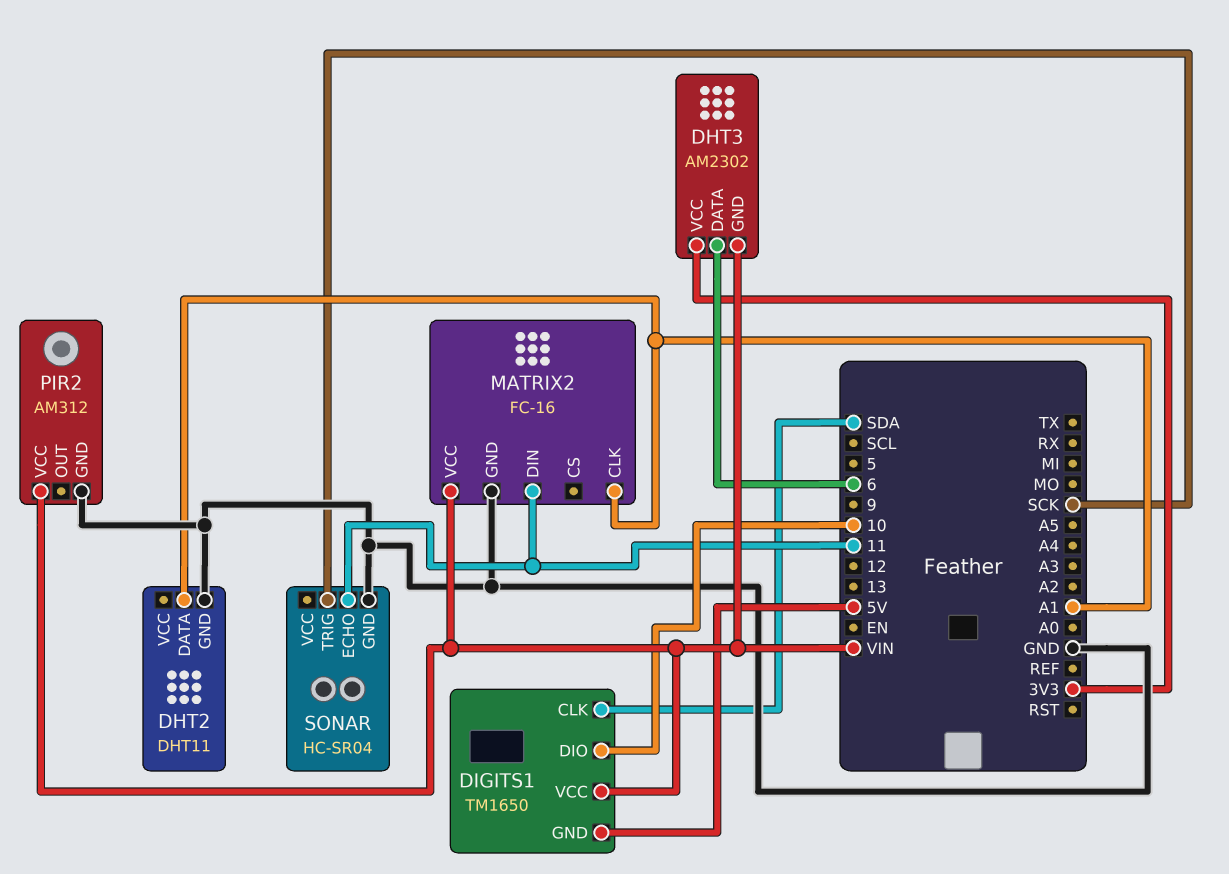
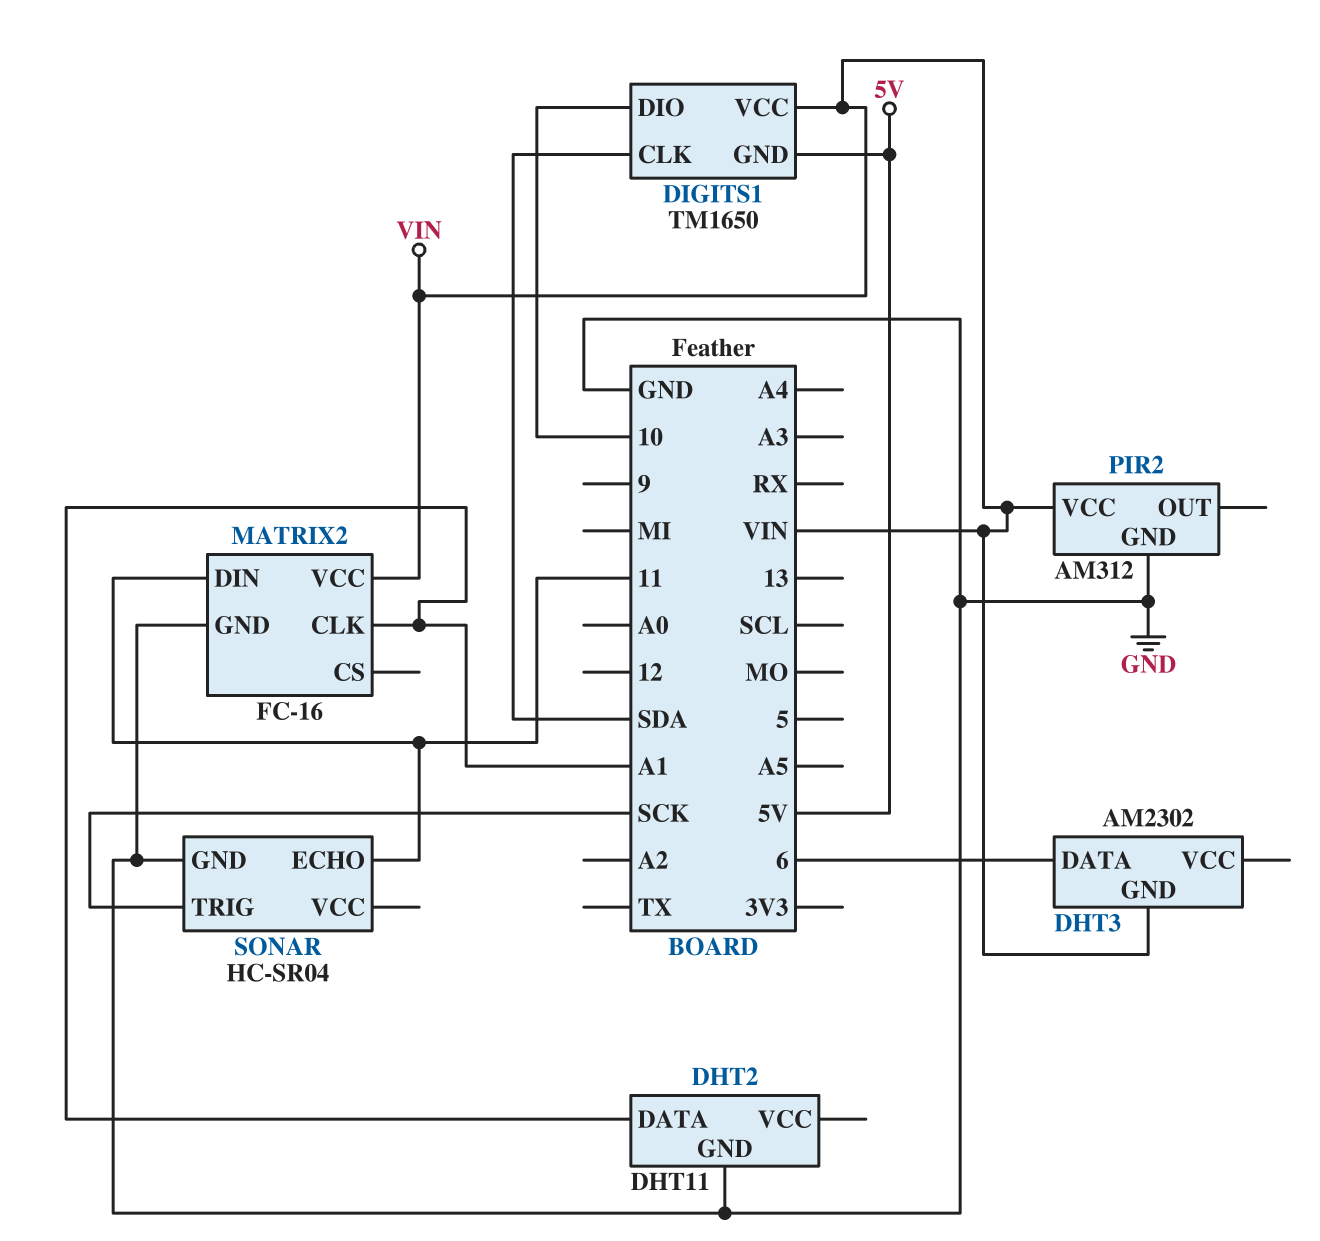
DHT3 pin VCC: 3V3 -> none

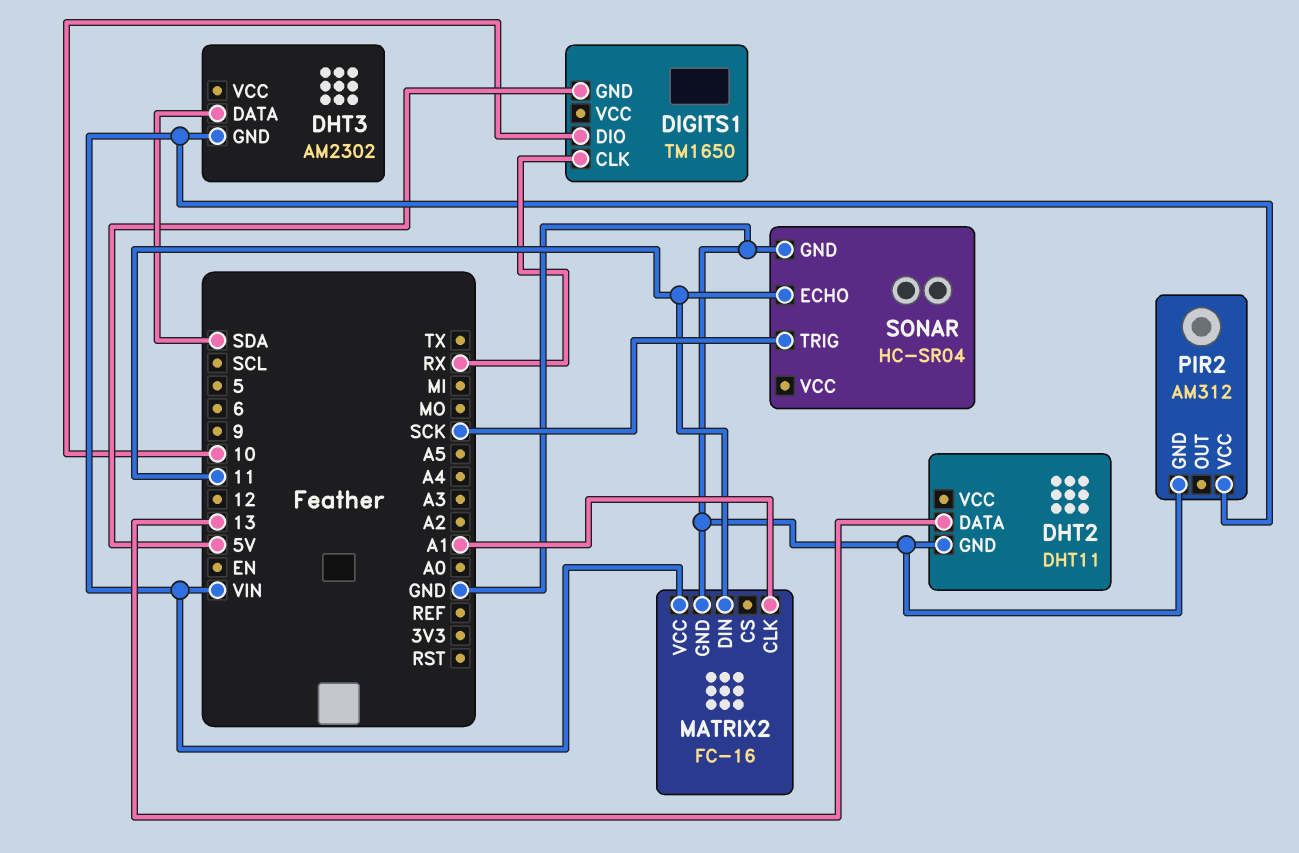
DHT2 pin DATA: A1 -> 13
DHT3 pin DATA: 6 -> SDA
DIGITS1 pin CLK: SDA -> RX
DIGITS1 pin VCC: VIN -> none

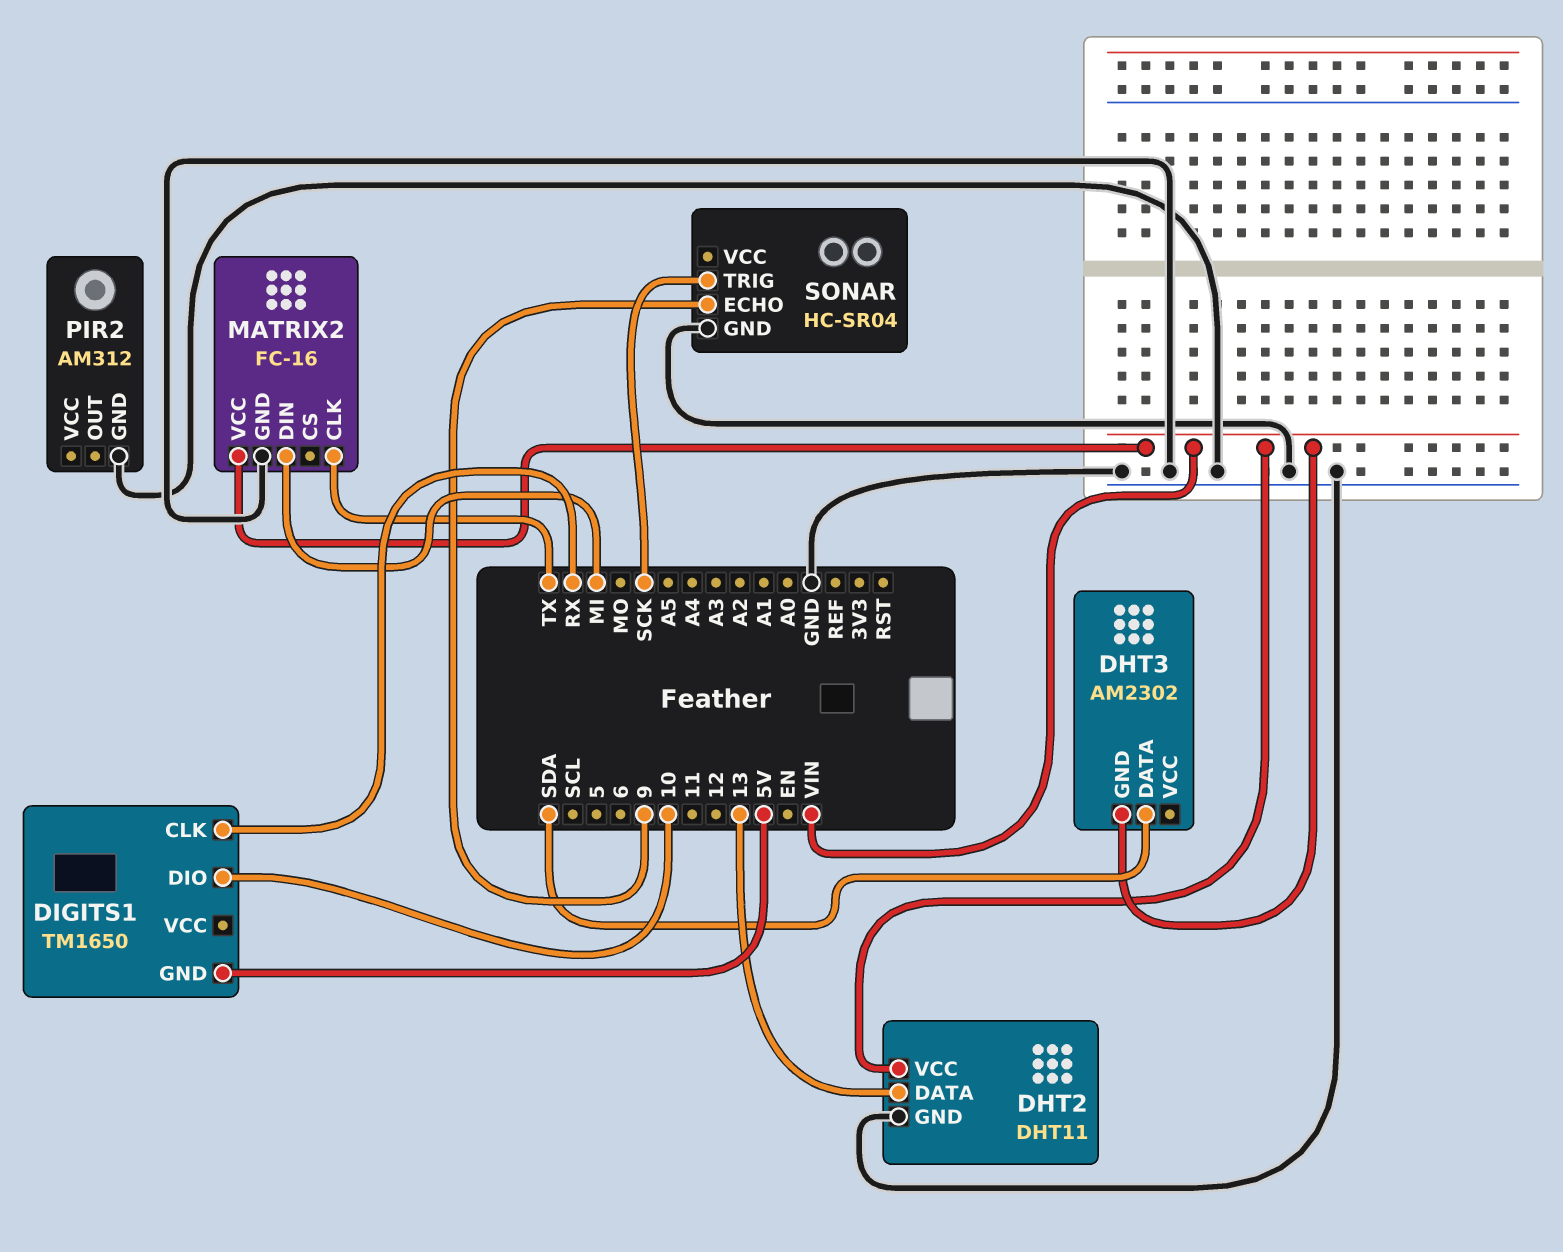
DHT2 pin VCC: none -> VIN
MATRIX2 pin CLK: A1 -> TX
MATRIX2 pin DIN: 11 -> MI
PIR2 pin VCC: VIN -> none
SONAR pin ECHO: 11 -> 9

